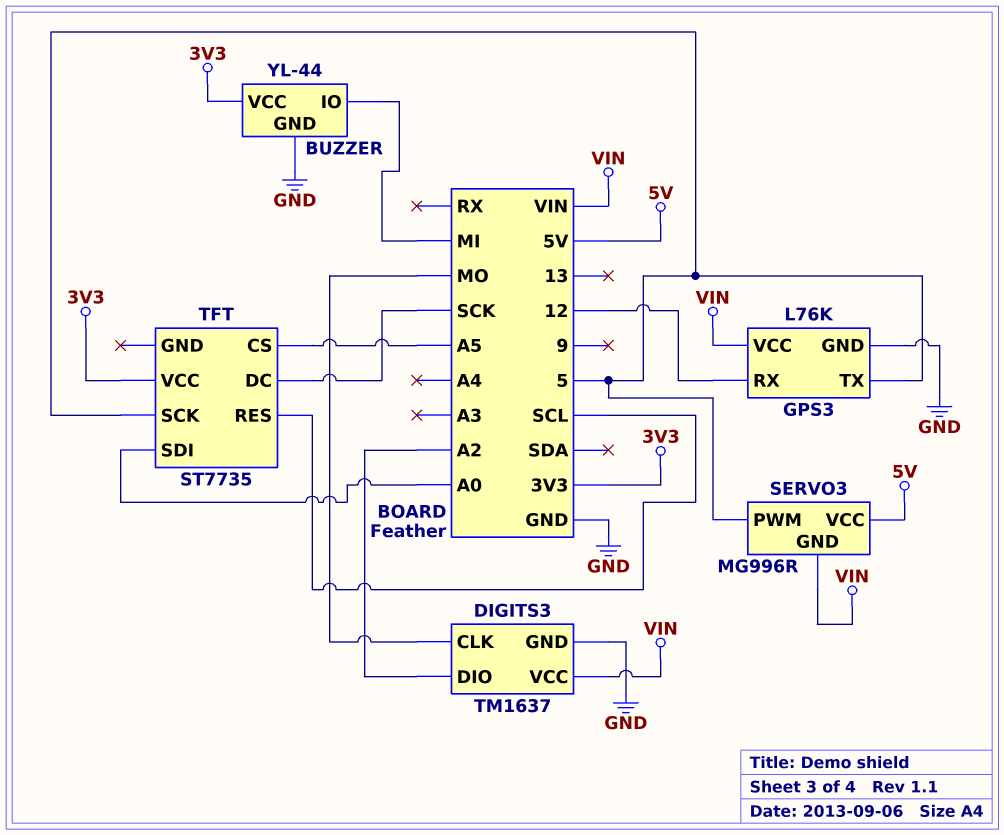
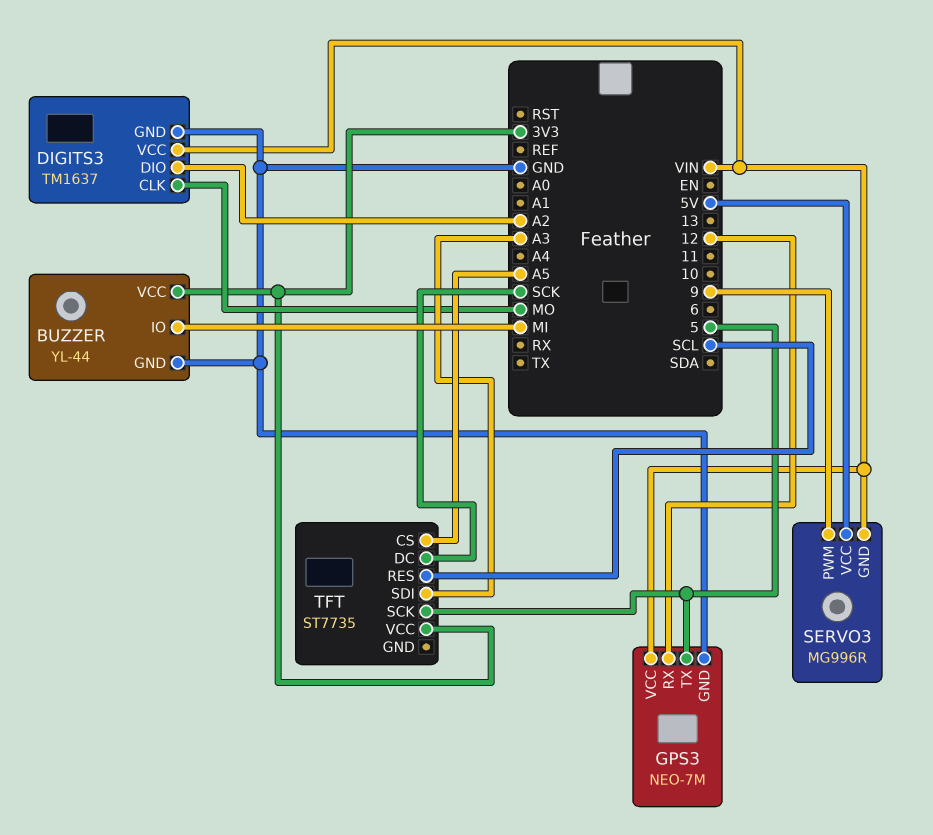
GPS3: L76K -> NEO-7M
SERVO3 pin PWM: 5 -> 9
TFT pin SDI: A0 -> A3

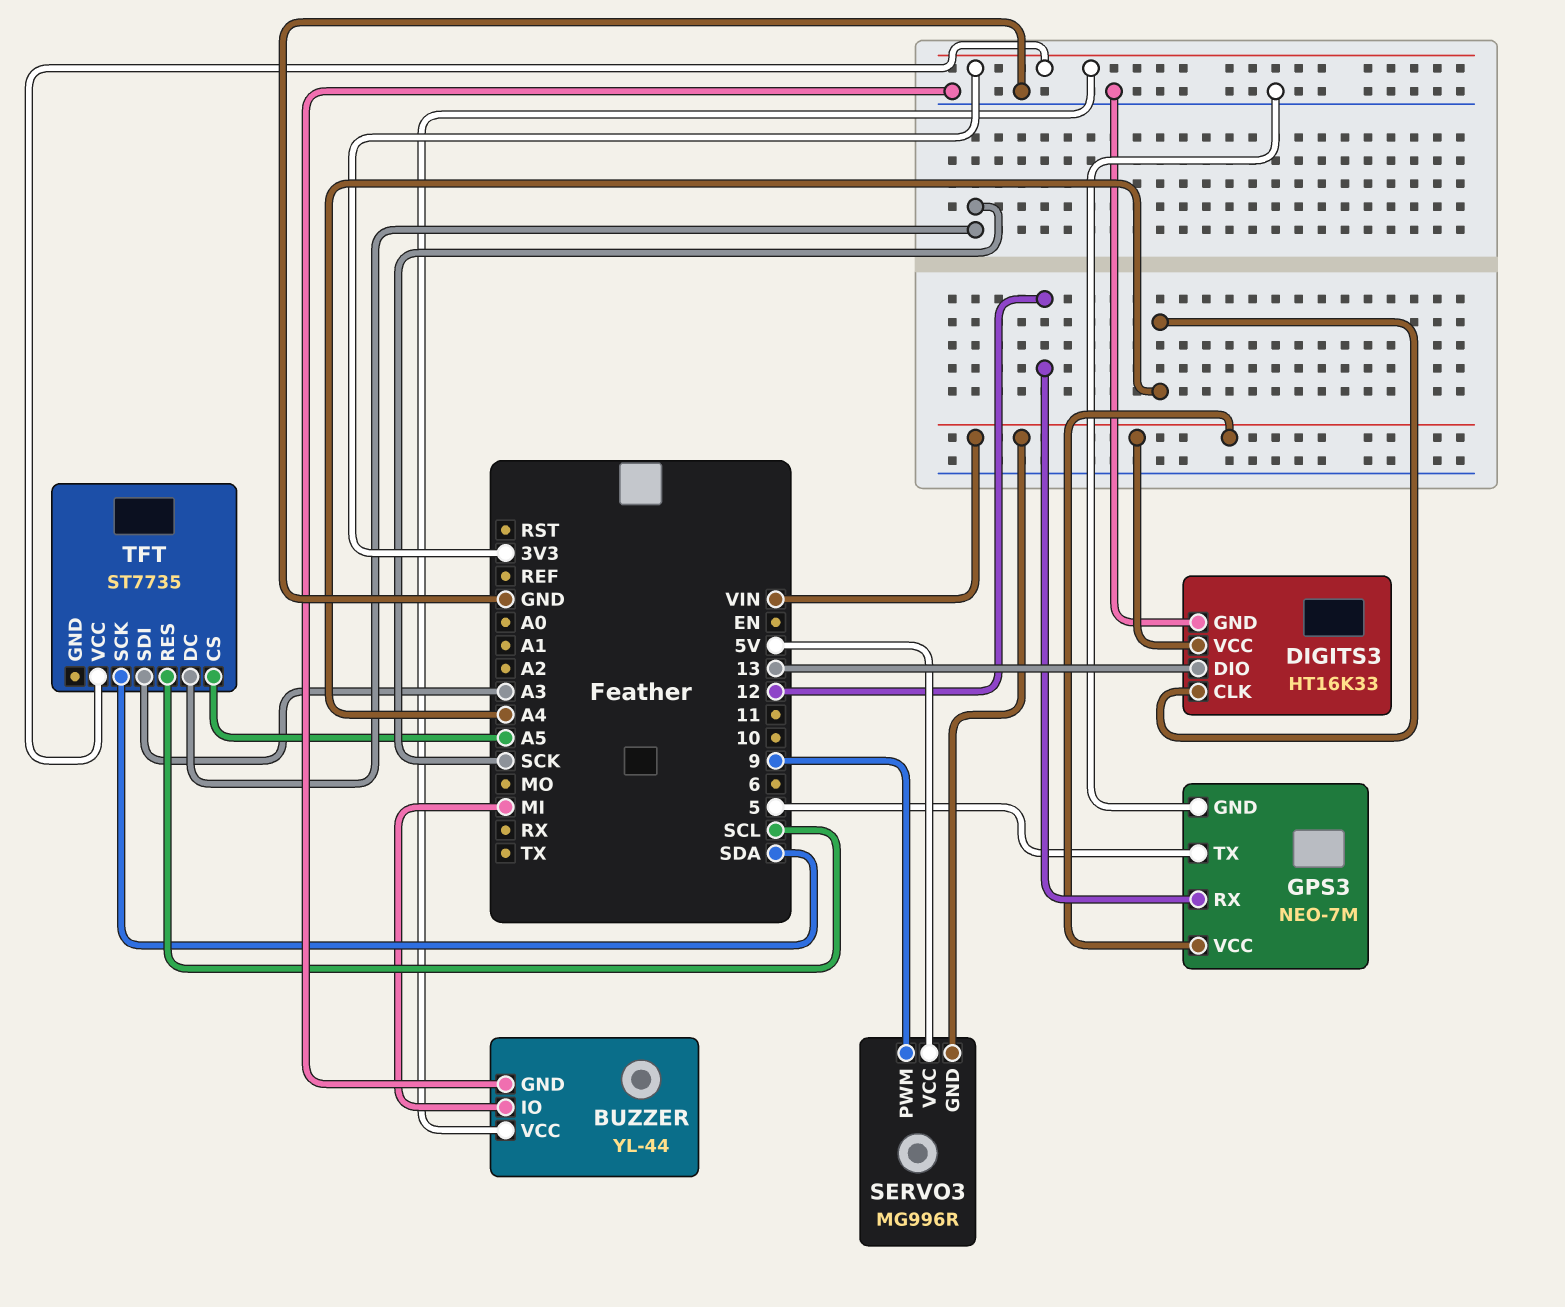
DIGITS3: TM1637 -> HT16K33
DIGITS3 pin CLK: MO -> A4
DIGITS3 pin DIO: A2 -> 13
TFT pin SCK: 5 -> SDA

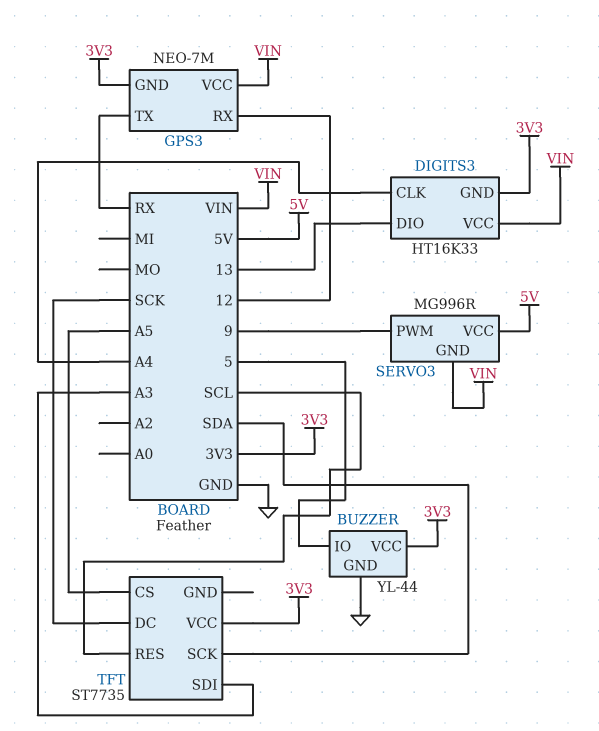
BUZZER pin IO: MI -> 5
DIGITS3 pin GND: GND -> 3V3
GPS3 pin GND: GND -> 3V3
GPS3 pin TX: 5 -> RX

